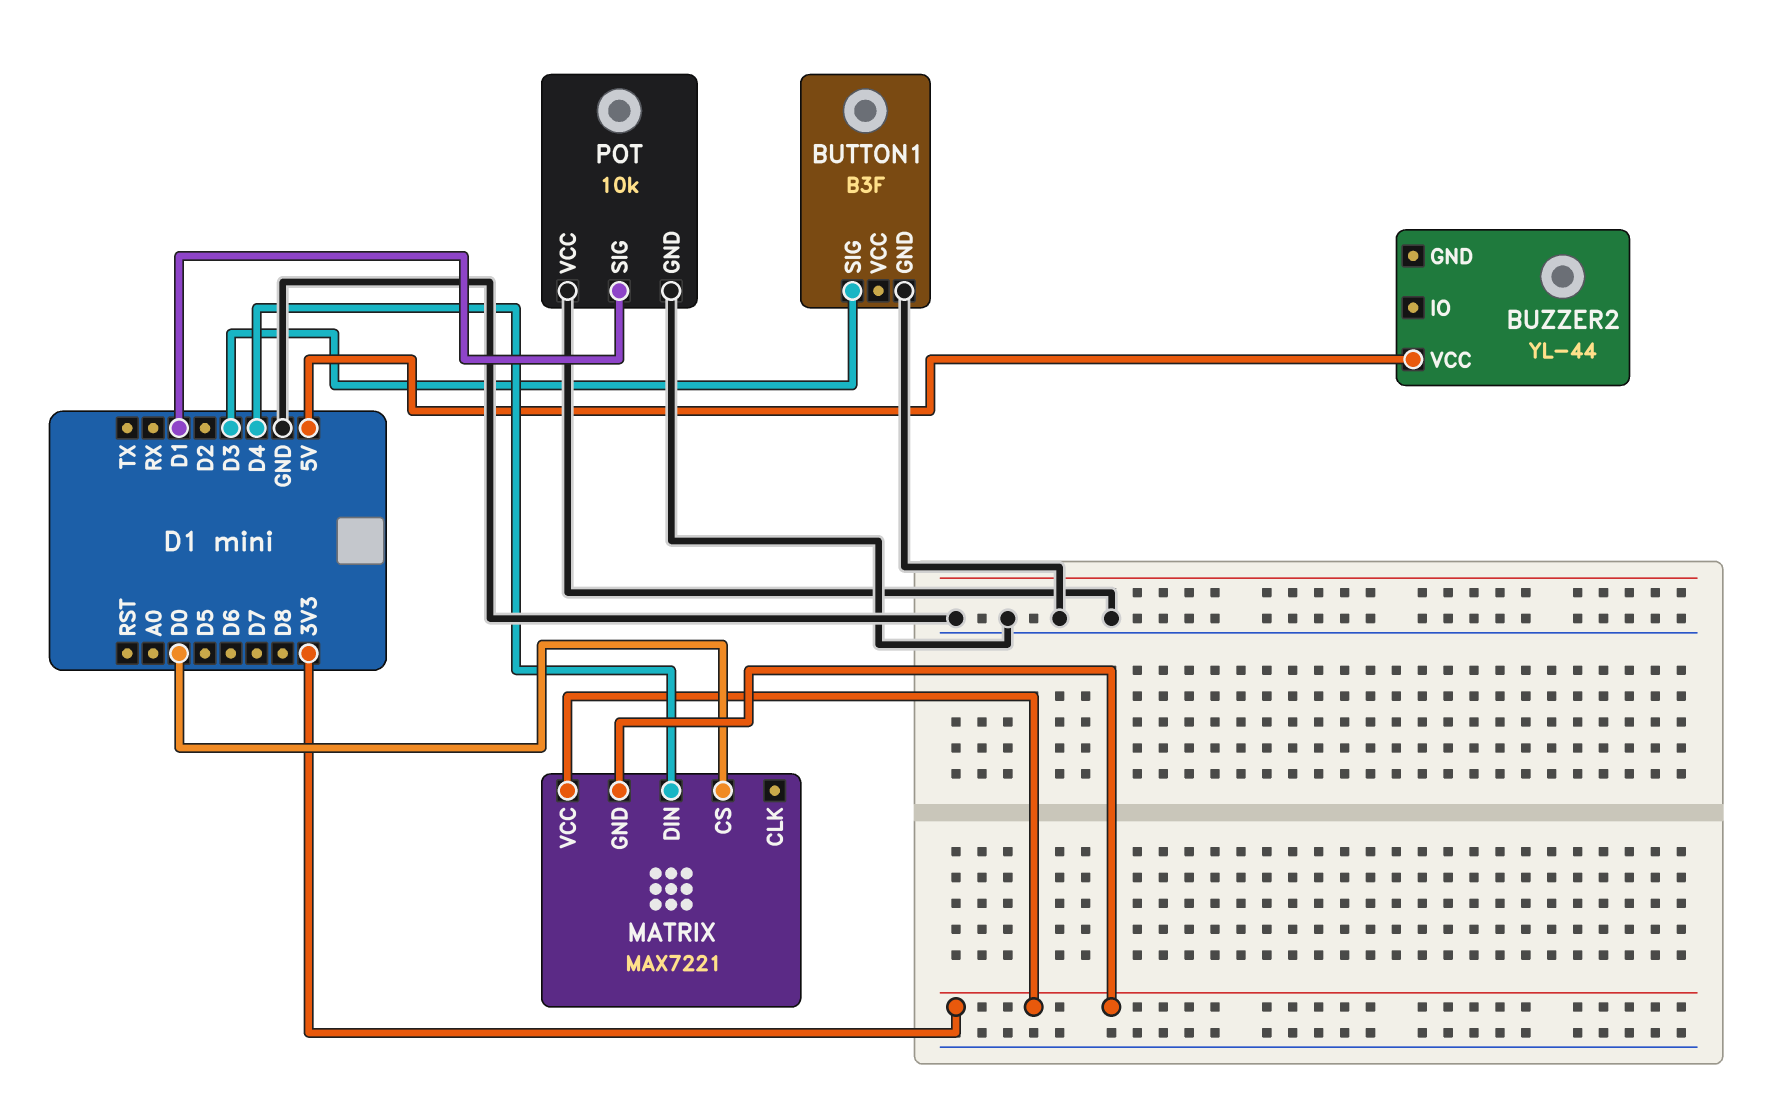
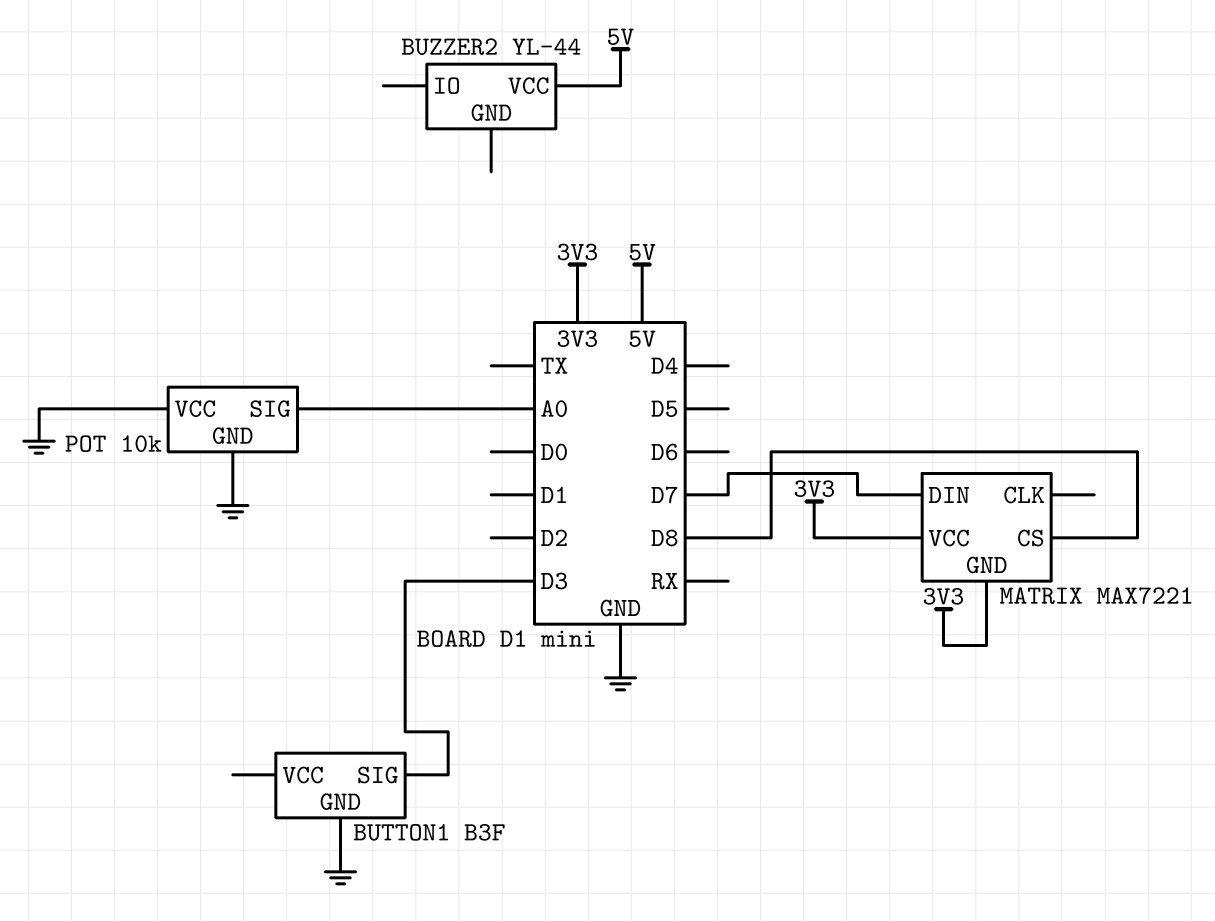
MATRIX pin CS: D0 -> D8
MATRIX pin DIN: D4 -> D7
POT pin SIG: D1 -> A0

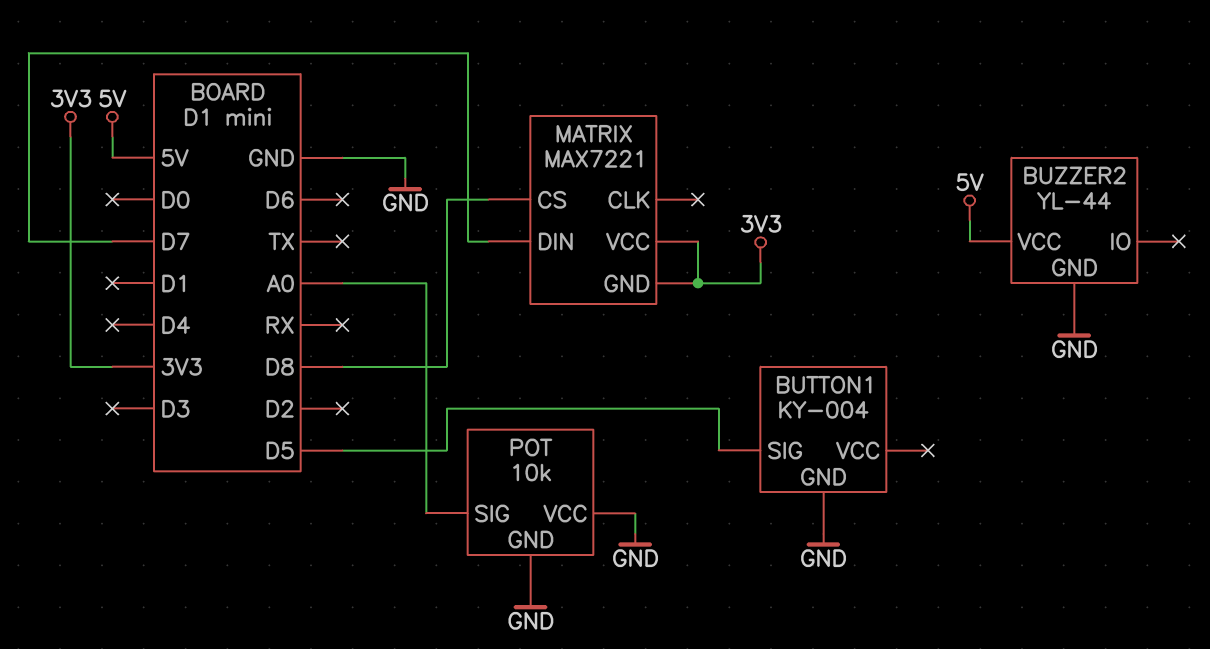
BUTTON1: B3F -> KY-004
BUTTON1 pin SIG: D3 -> D5
BUZZER2 pin GND: none -> GND

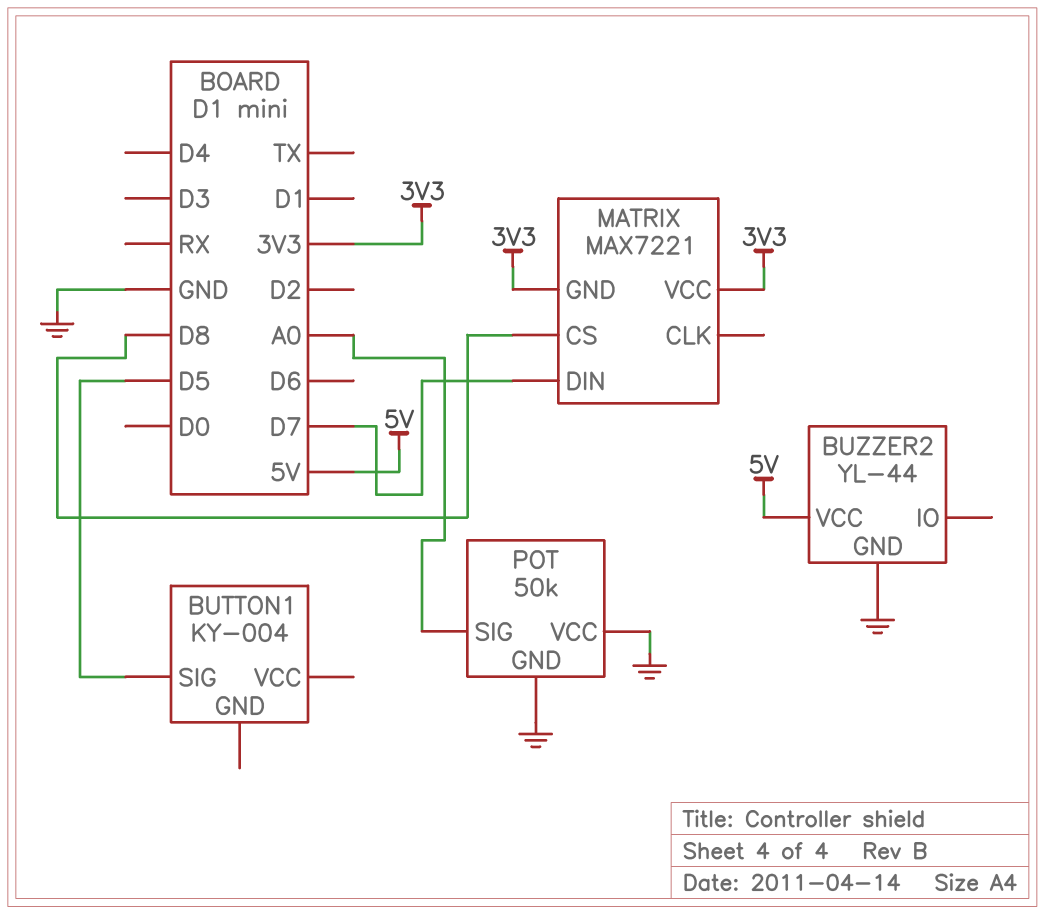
BUTTON1 pin GND: GND -> none
POT: 10k -> 50k

